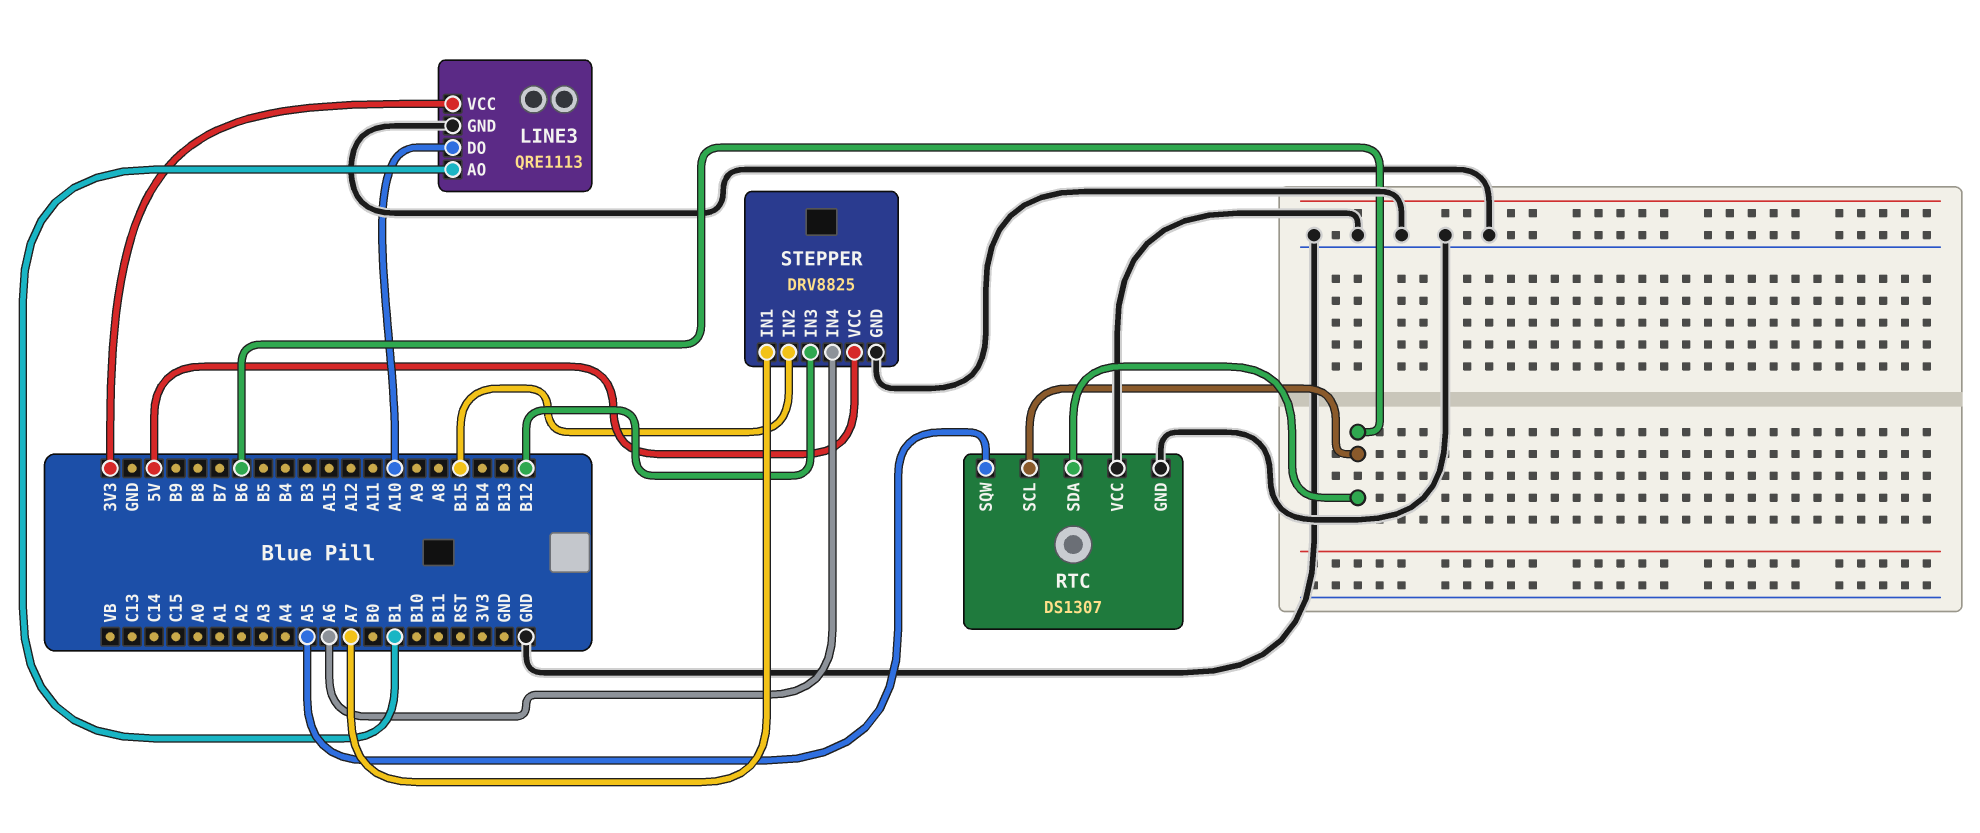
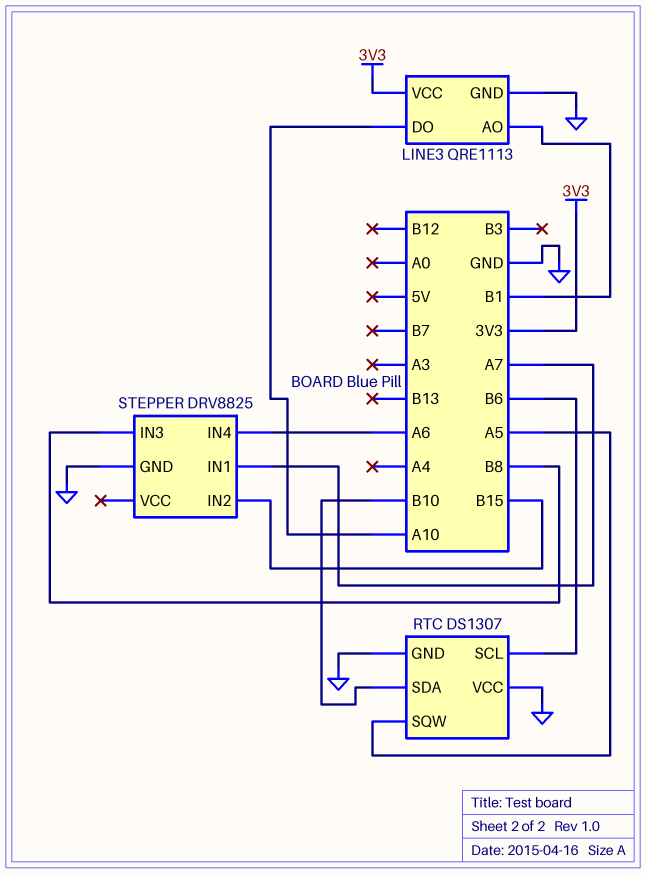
RTC pin SDA: B6 -> B10
STEPPER pin IN3: B12 -> B8
STEPPER pin VCC: 5V -> none

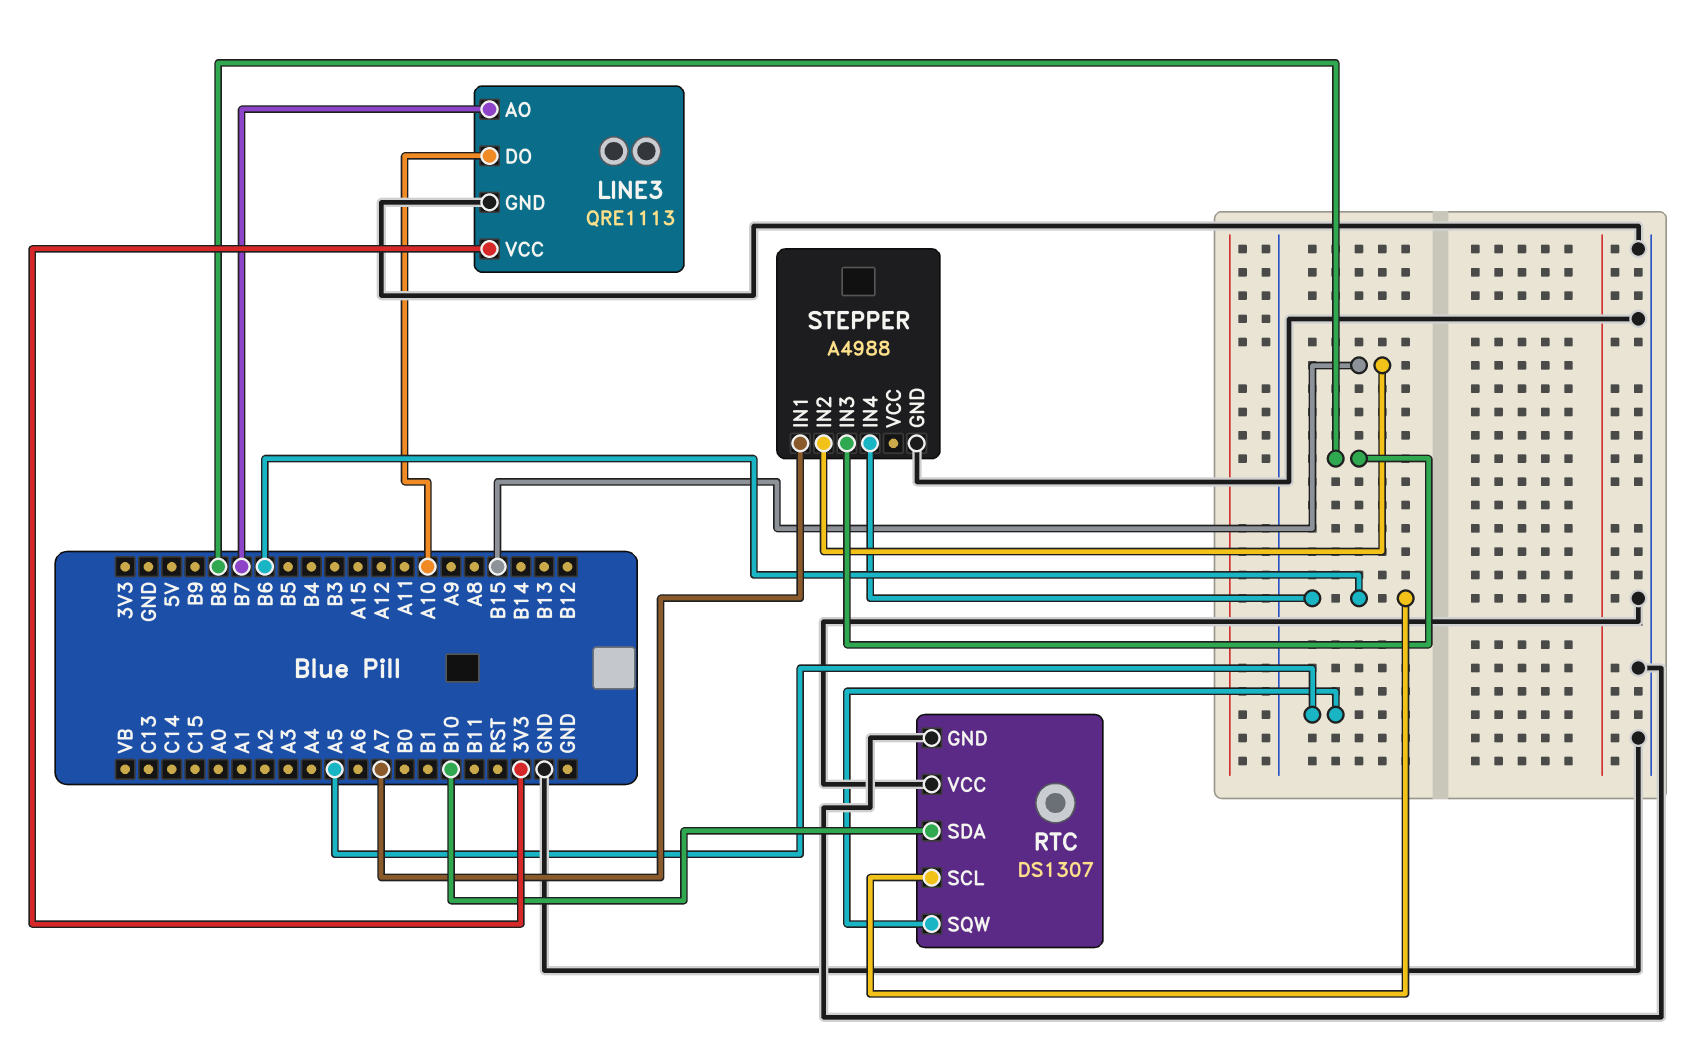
LINE3 pin AO: B1 -> B7
STEPPER: DRV8825 -> A4988
STEPPER pin IN4: A6 -> B6

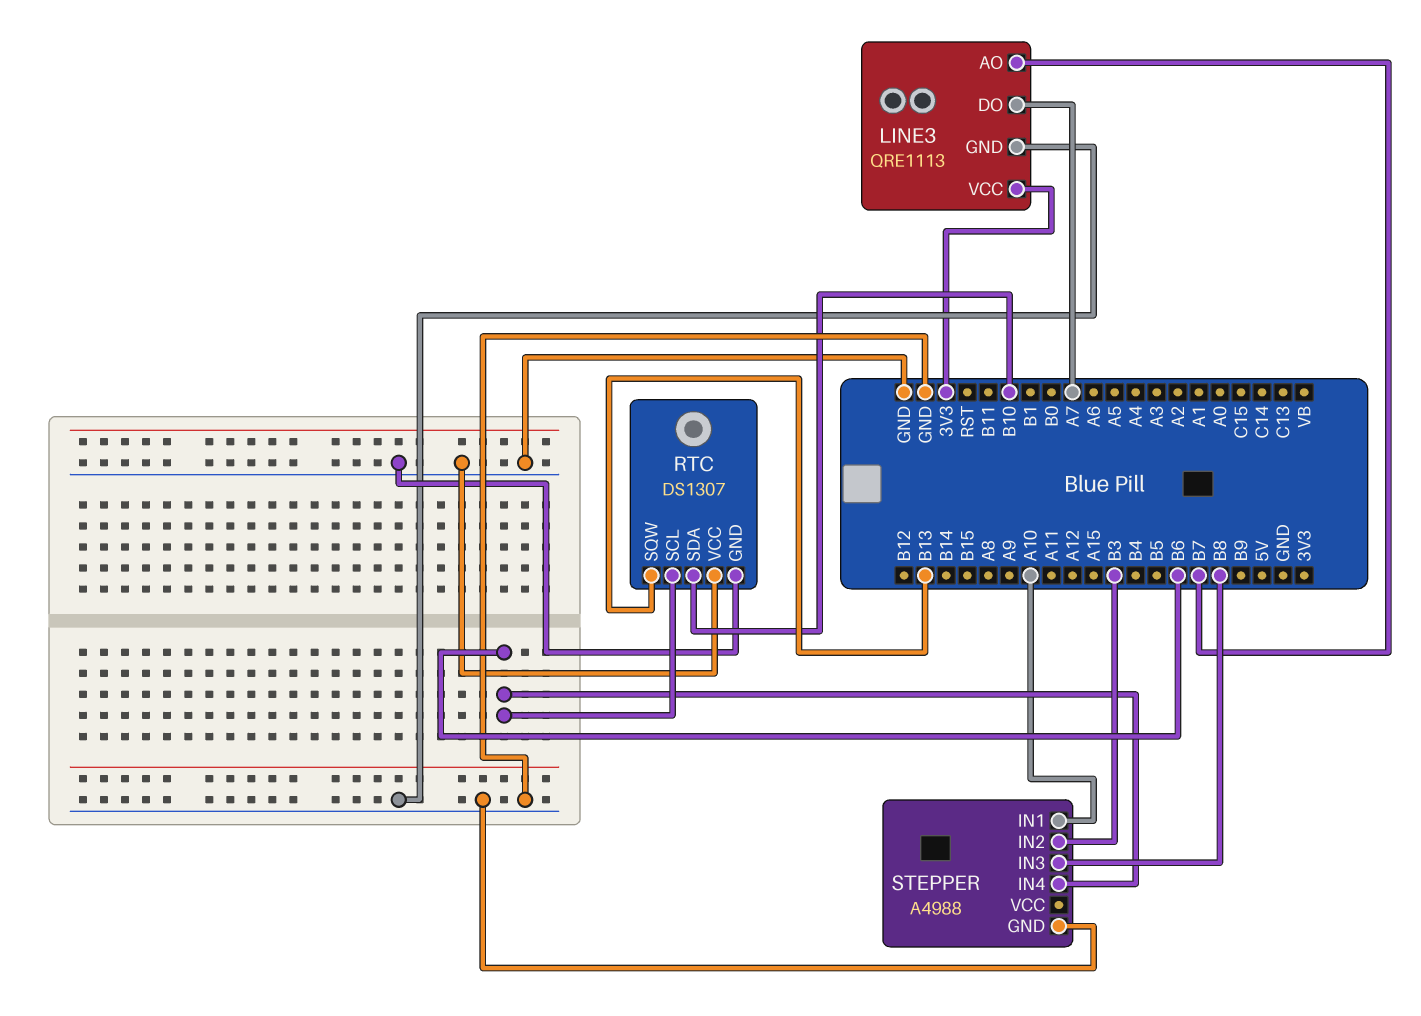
LINE3 pin DO: A10 -> A7
RTC pin SQW: A5 -> B13
STEPPER pin IN1: A7 -> A10
STEPPER pin IN2: B15 -> B3

